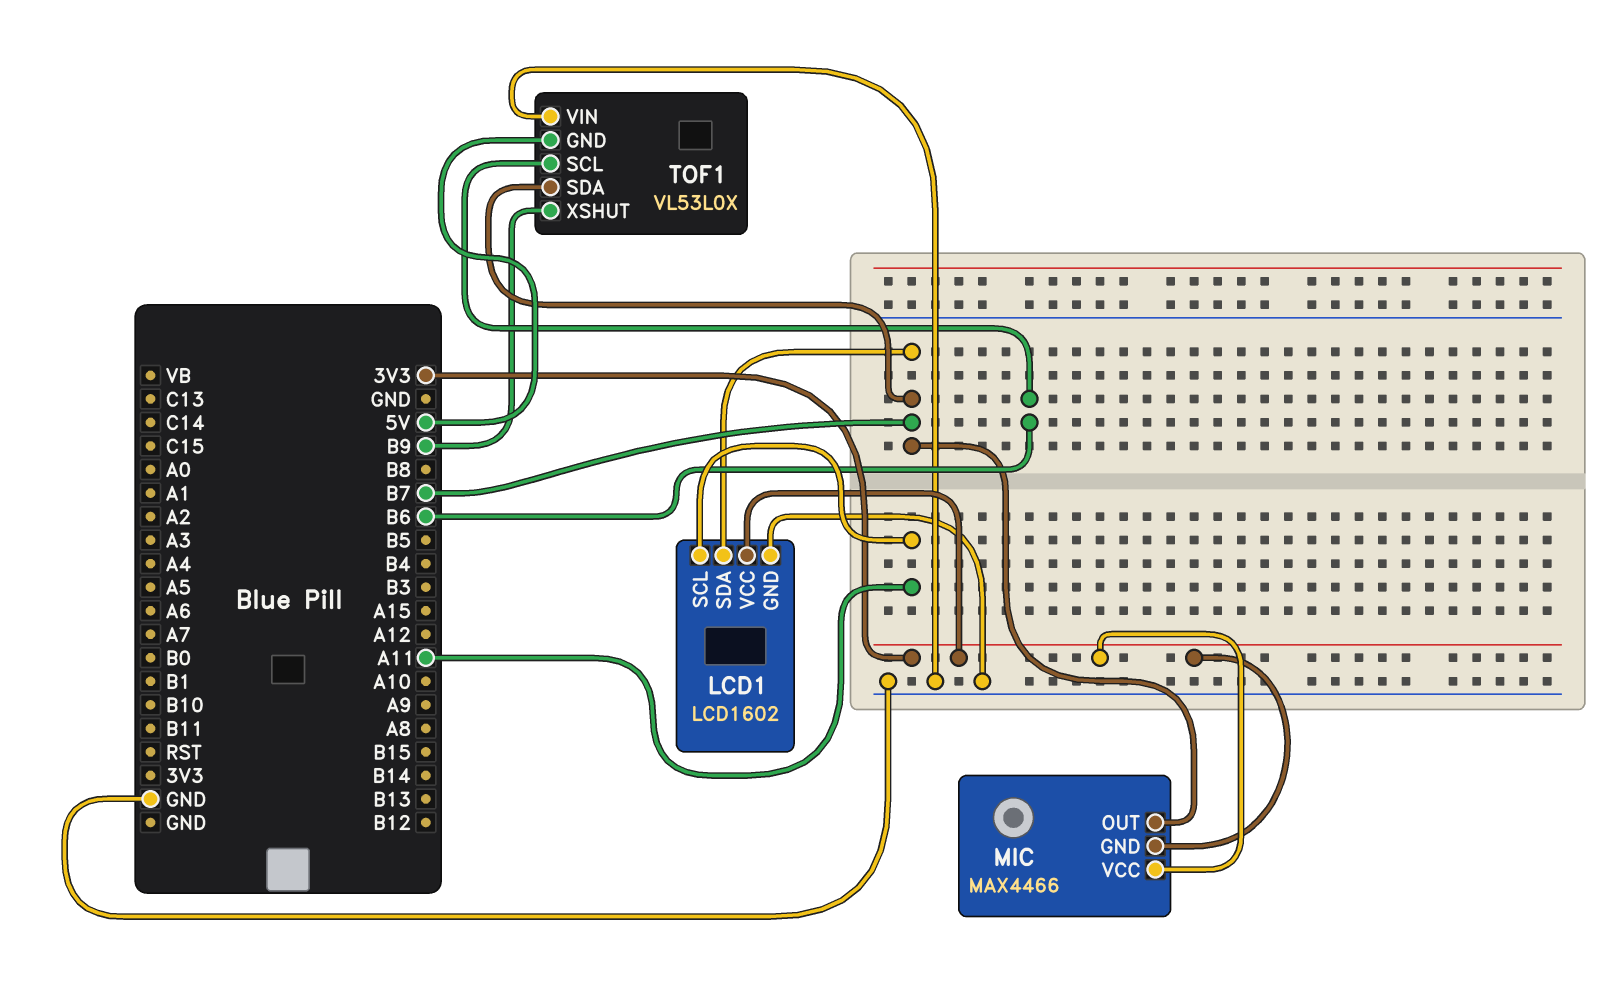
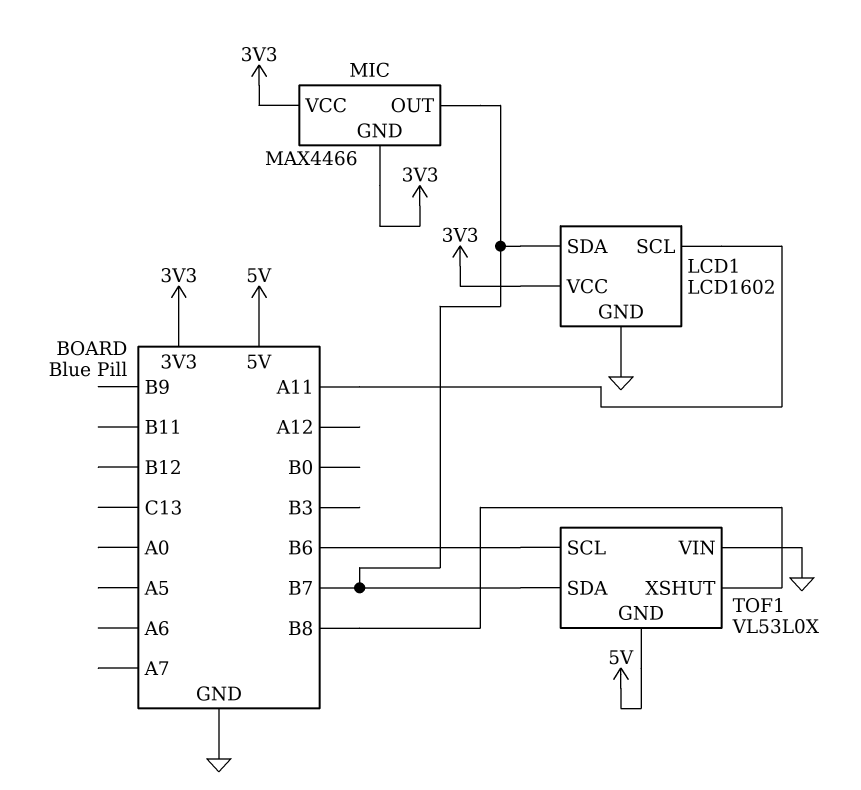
TOF1 pin XSHUT: B9 -> B8

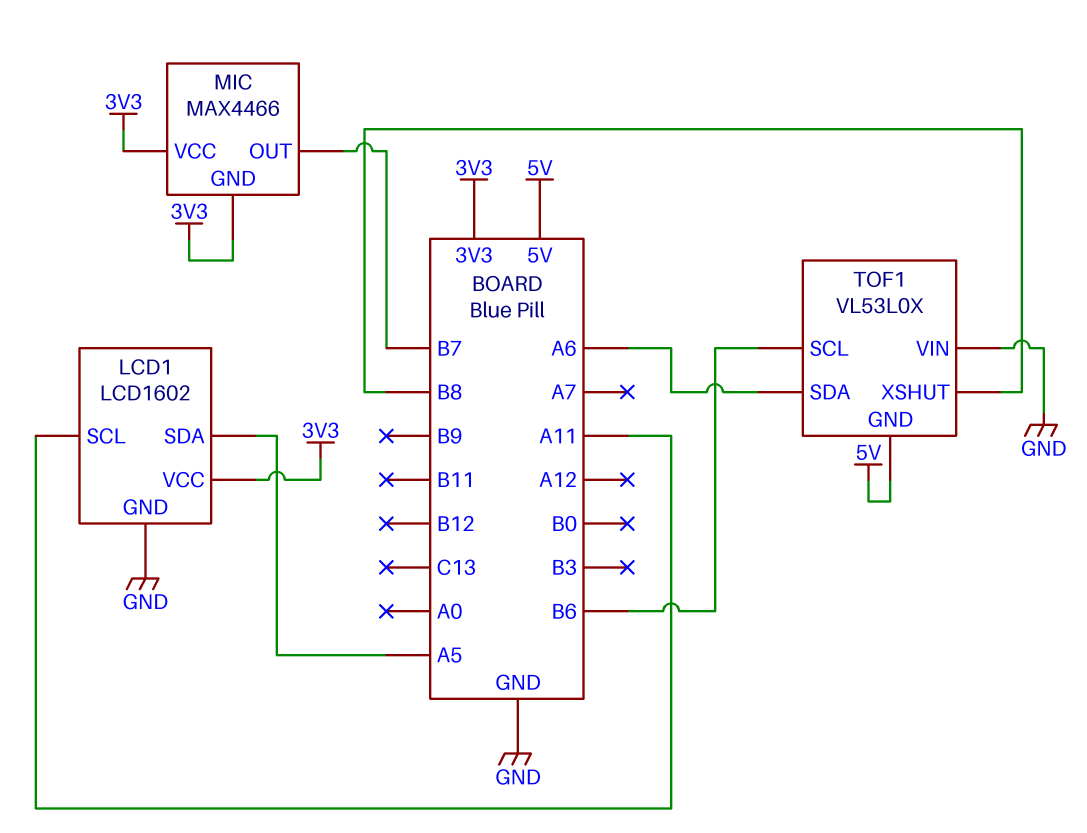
LCD1 pin SDA: B7 -> A5
TOF1 pin SDA: B7 -> A6

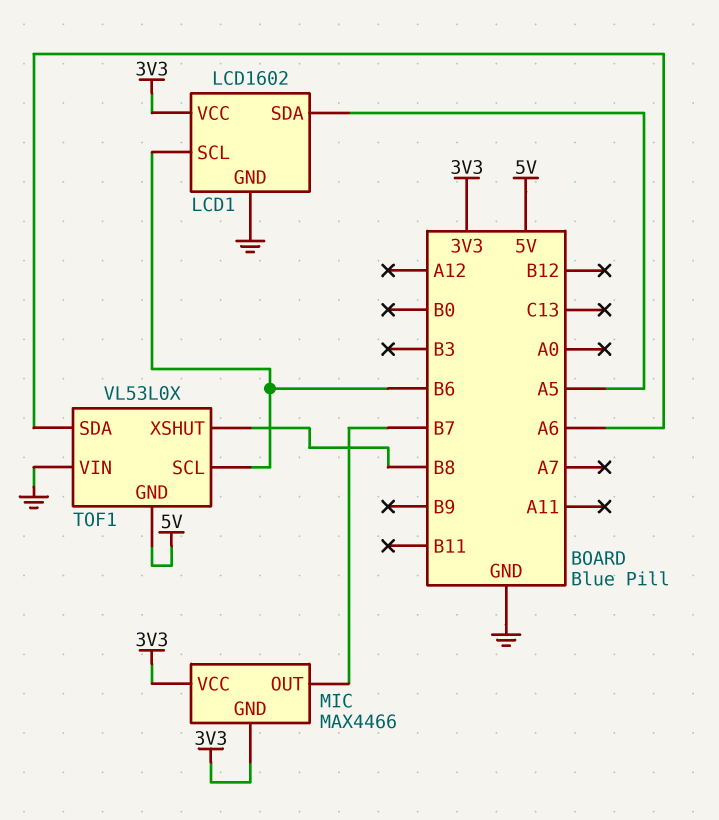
LCD1 pin SCL: A11 -> B6

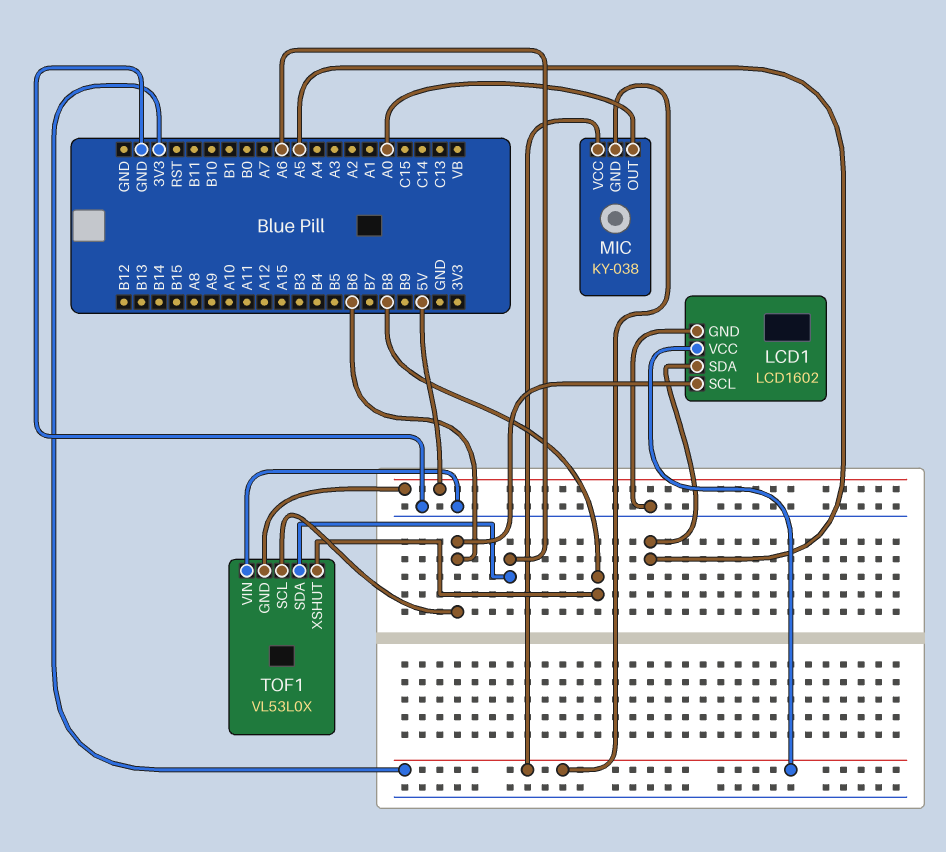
MIC: MAX4466 -> KY-038
MIC pin OUT: B7 -> A0

